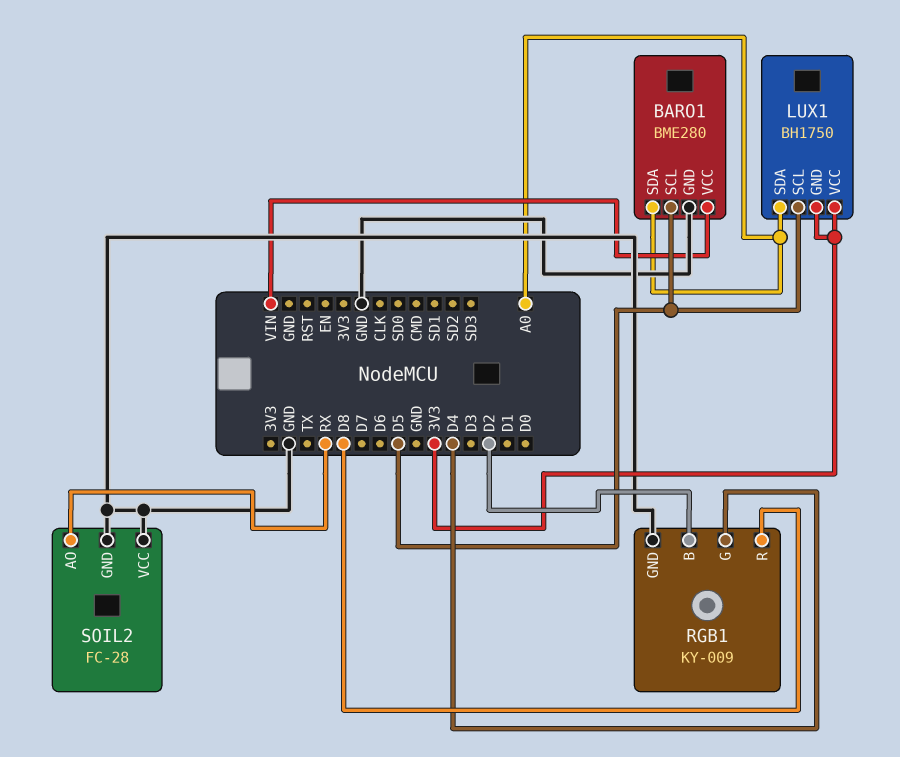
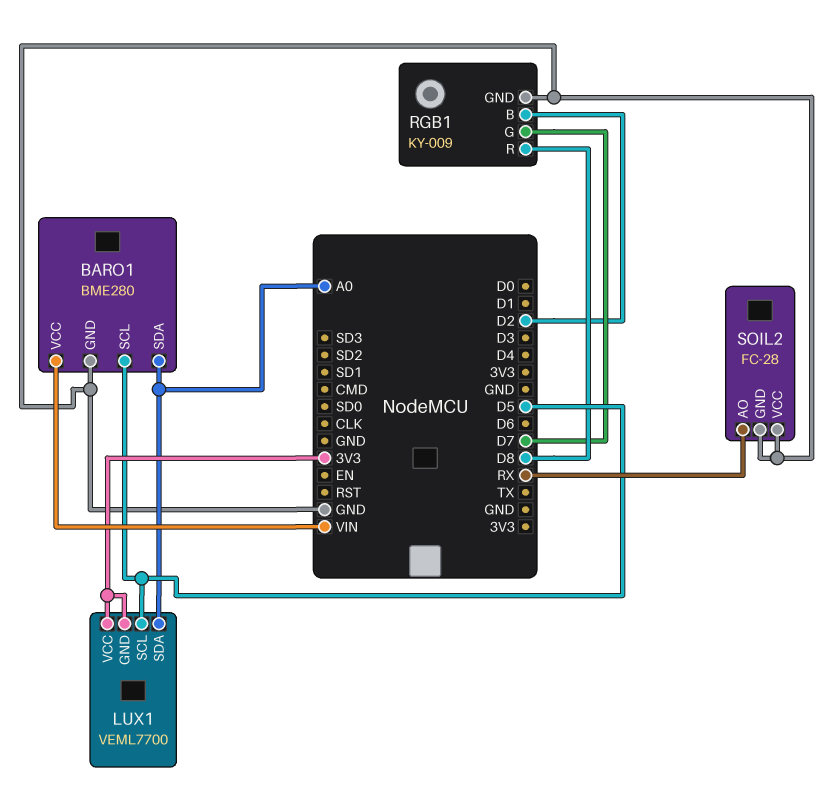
LUX1: BH1750 -> VEML7700
RGB1 pin G: D4 -> D7

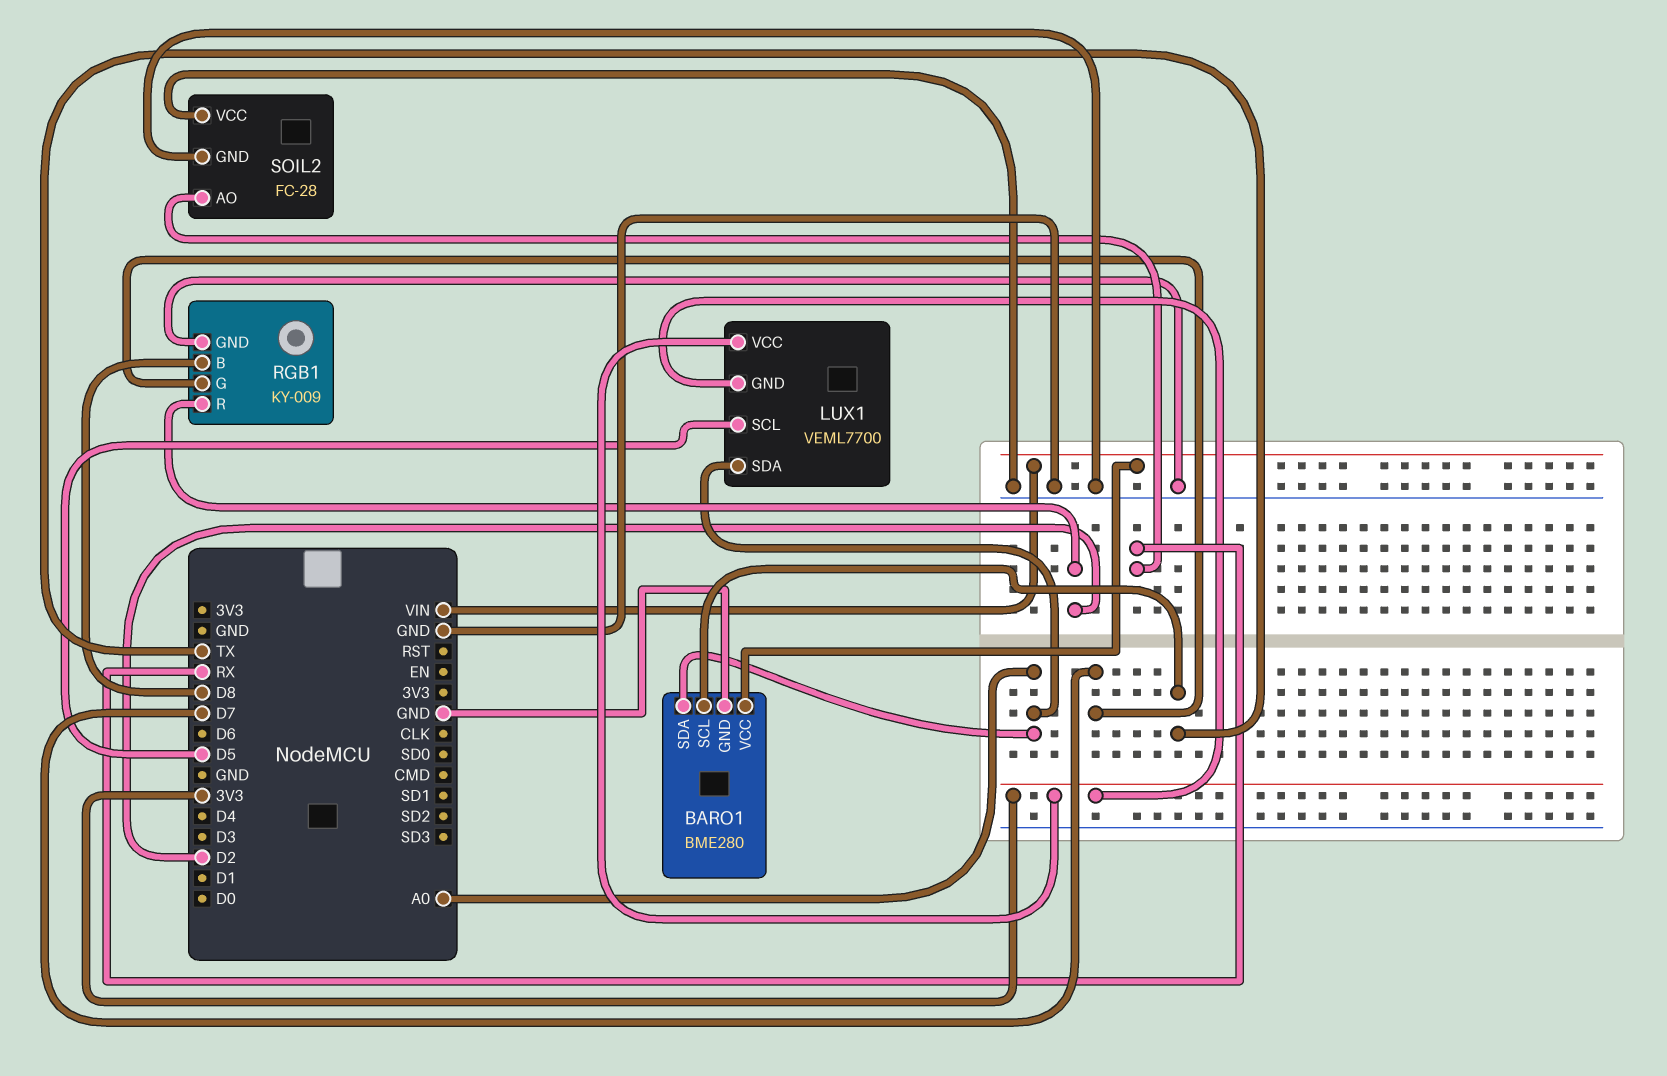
BARO1 pin SCL: D5 -> TX
RGB1 pin B: D2 -> D8
RGB1 pin R: D8 -> D2

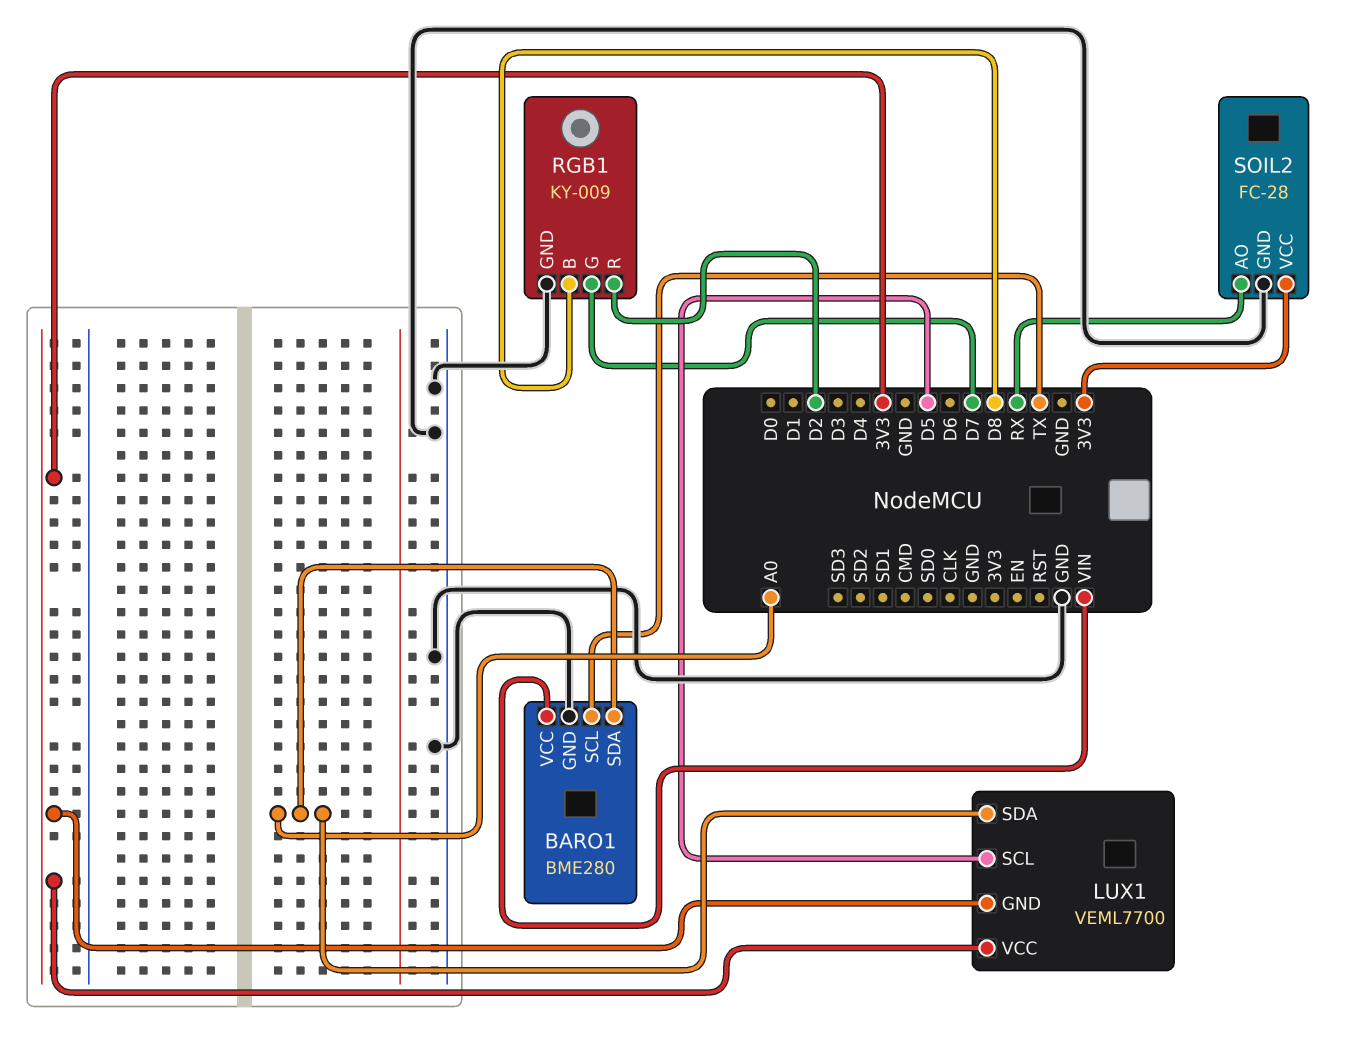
SOIL2 pin VCC: GND -> 3V3

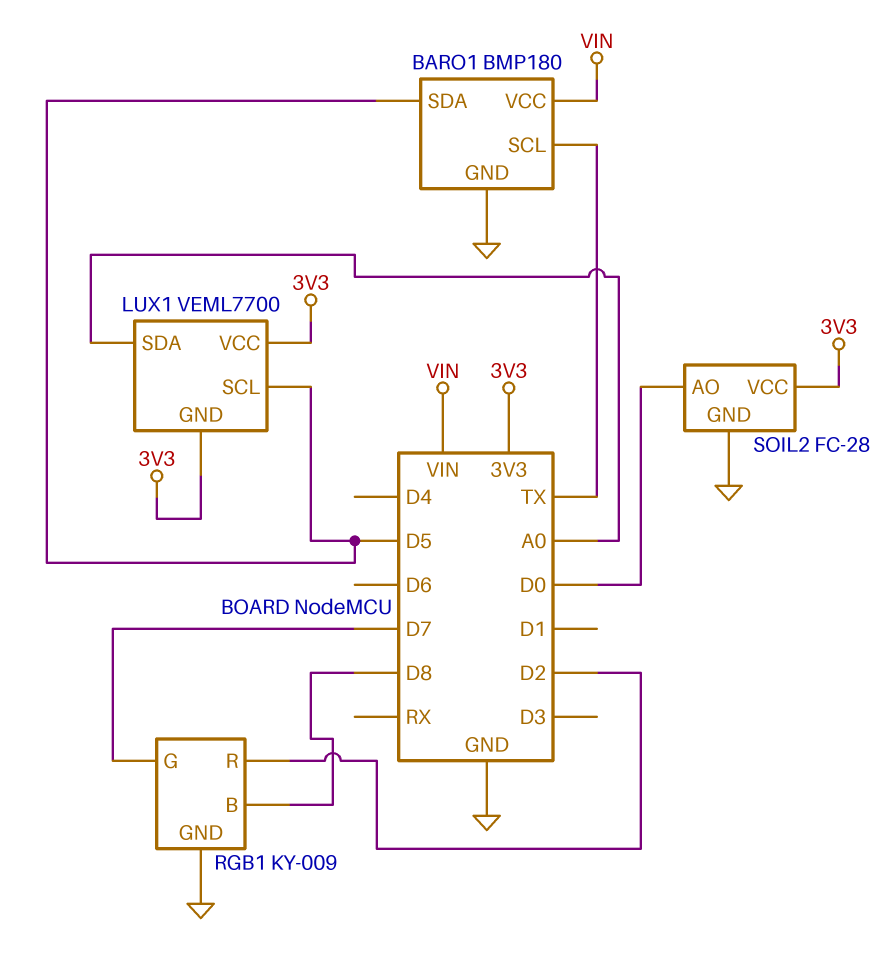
BARO1: BME280 -> BMP180
BARO1 pin SDA: A0 -> D5
SOIL2 pin AO: RX -> D0

